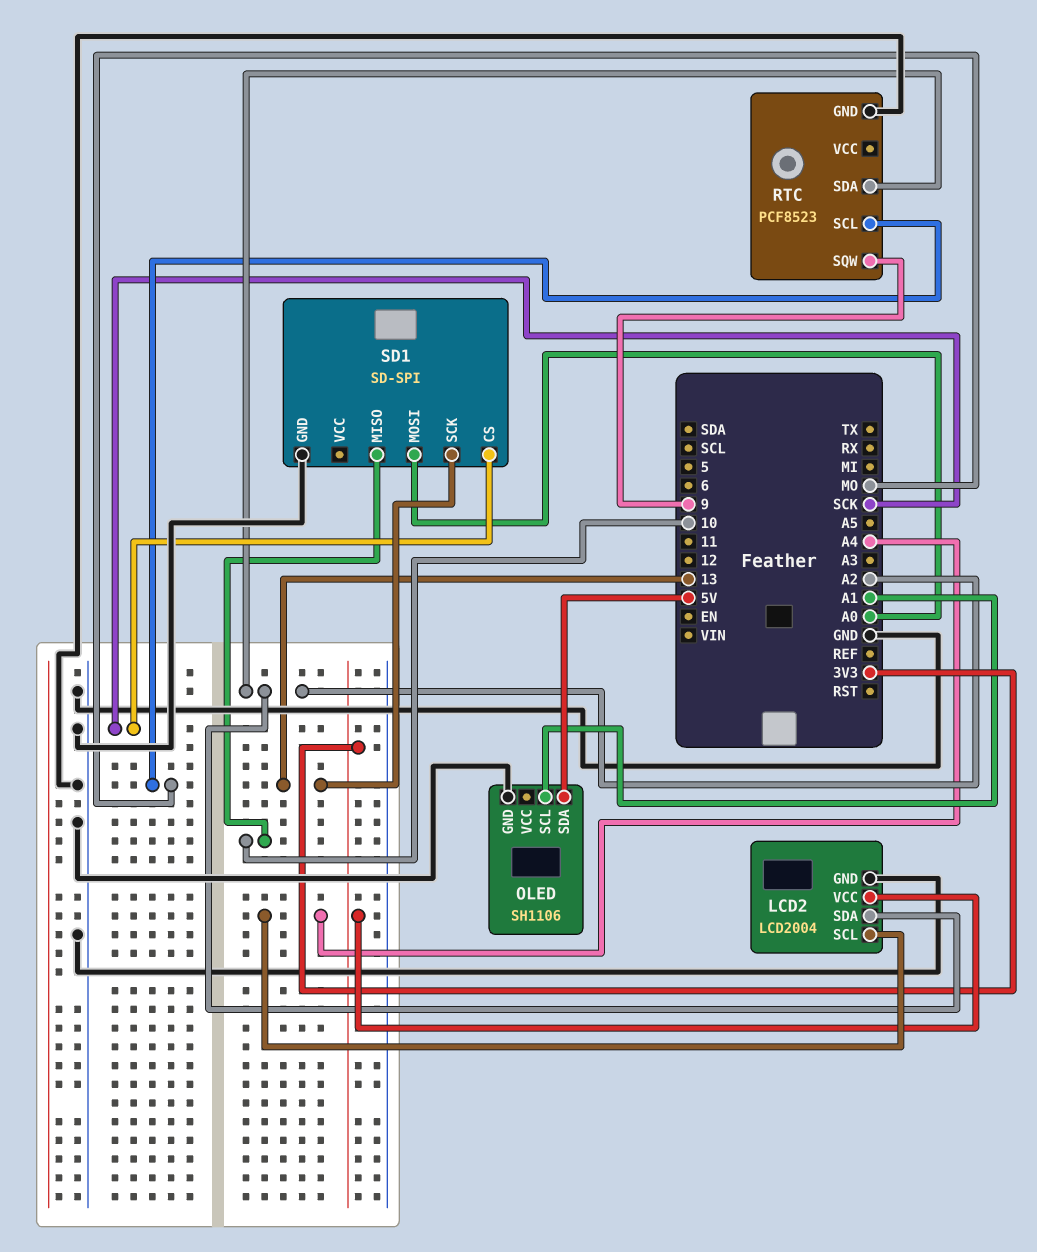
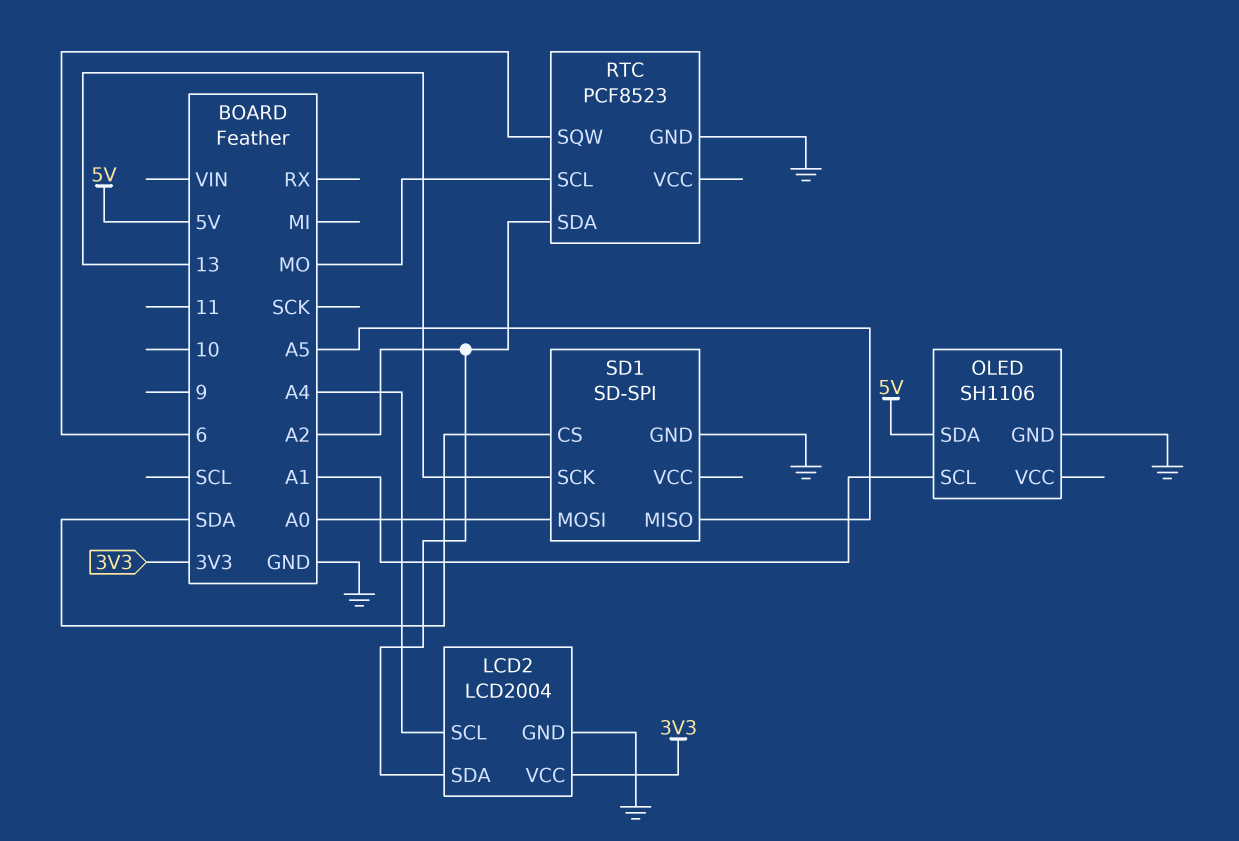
RTC pin SQW: 9 -> 6
SD1 pin CS: SCK -> SDA
SD1 pin MISO: 10 -> A5

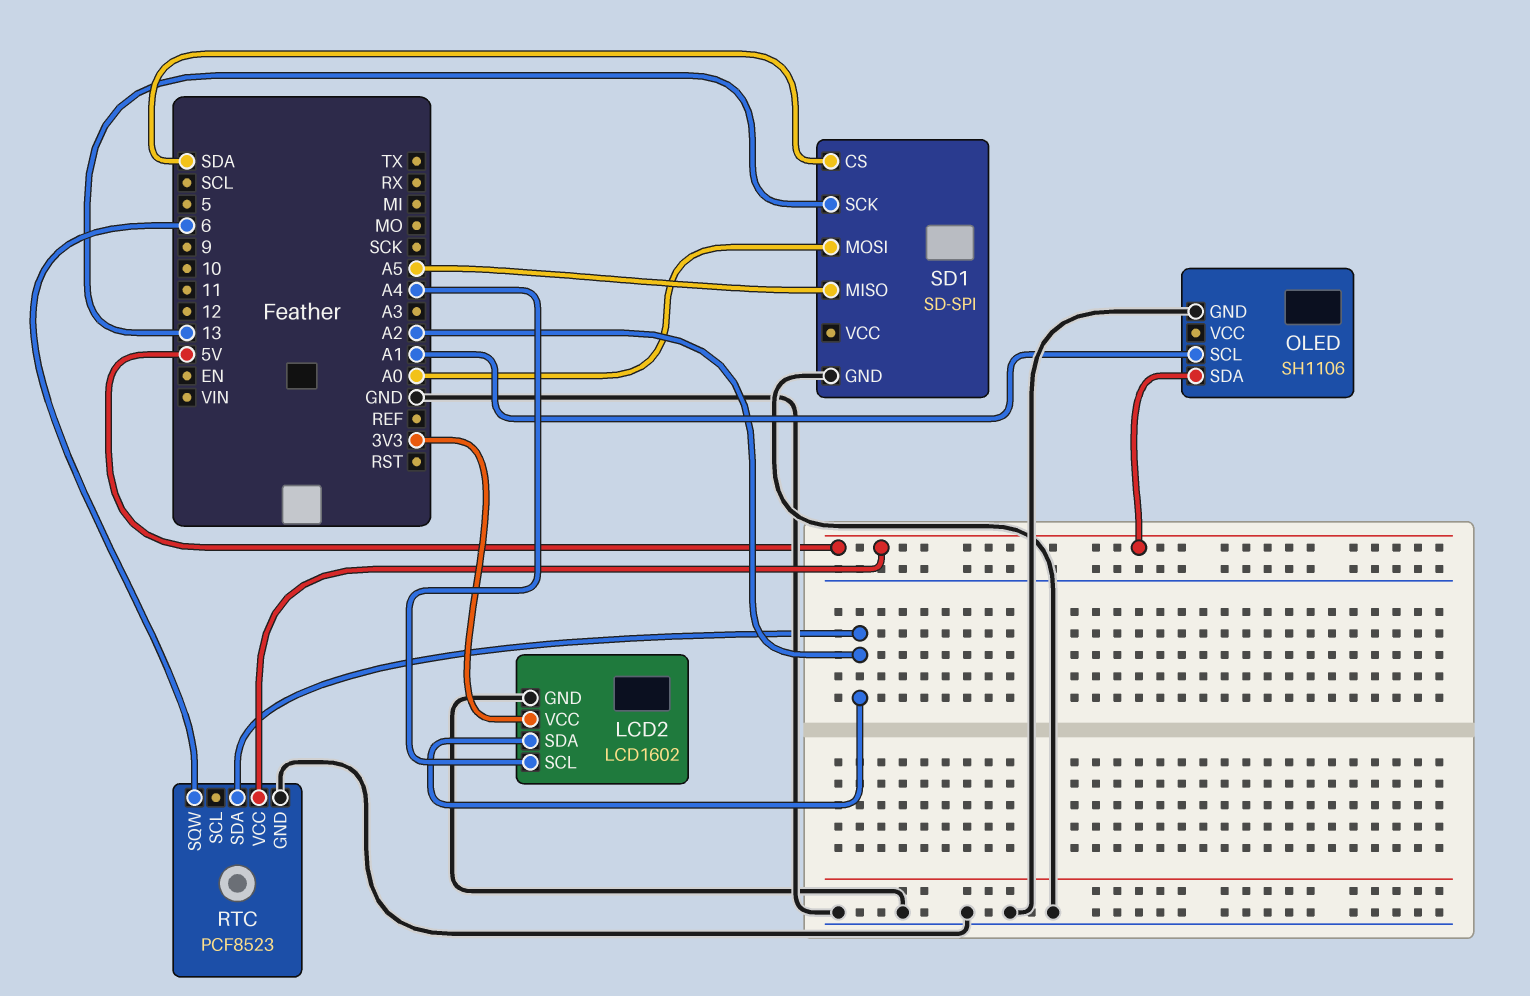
LCD2: LCD2004 -> LCD1602
RTC pin SCL: MO -> none
RTC pin VCC: none -> 5V

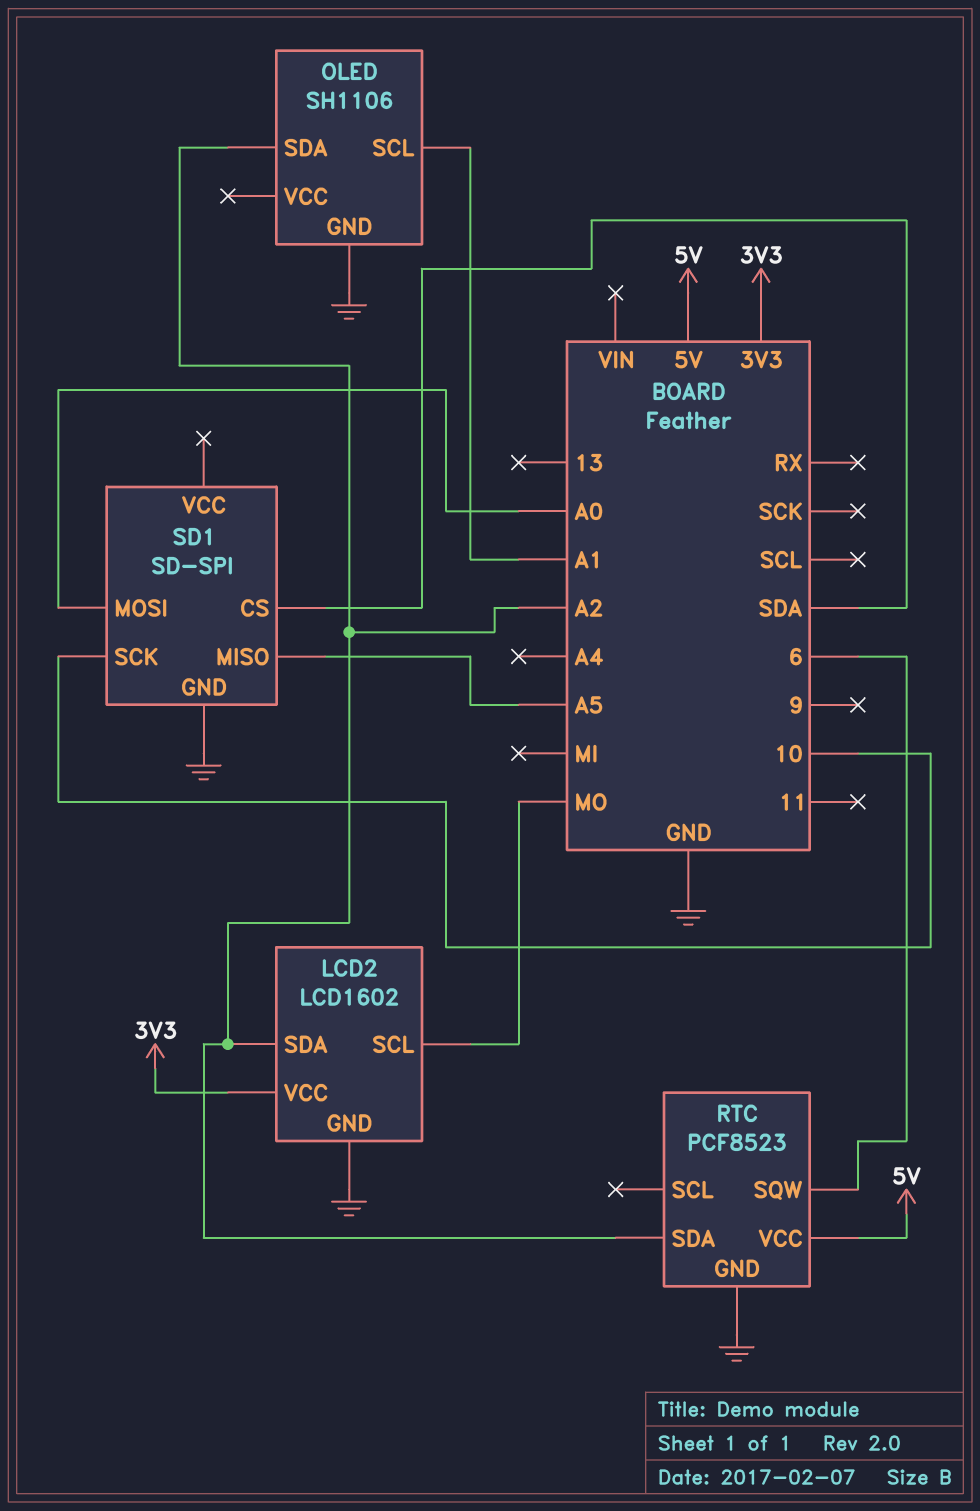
LCD2 pin SCL: A4 -> MO
OLED pin SDA: 5V -> A2
SD1 pin SCK: 13 -> 10

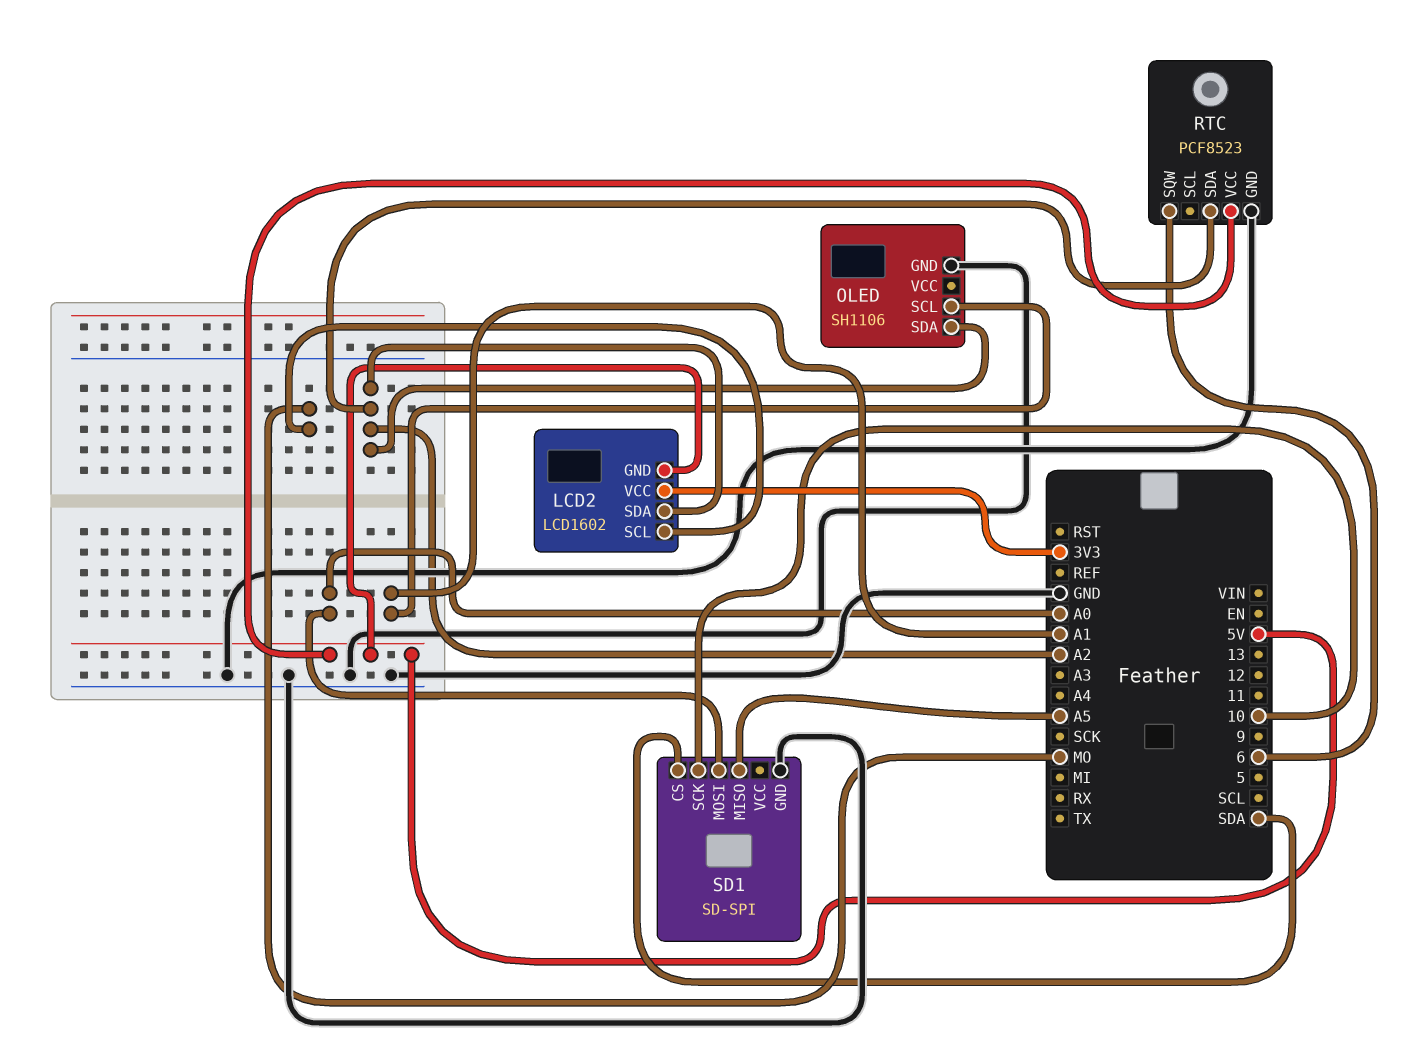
LCD2 pin GND: GND -> 5V

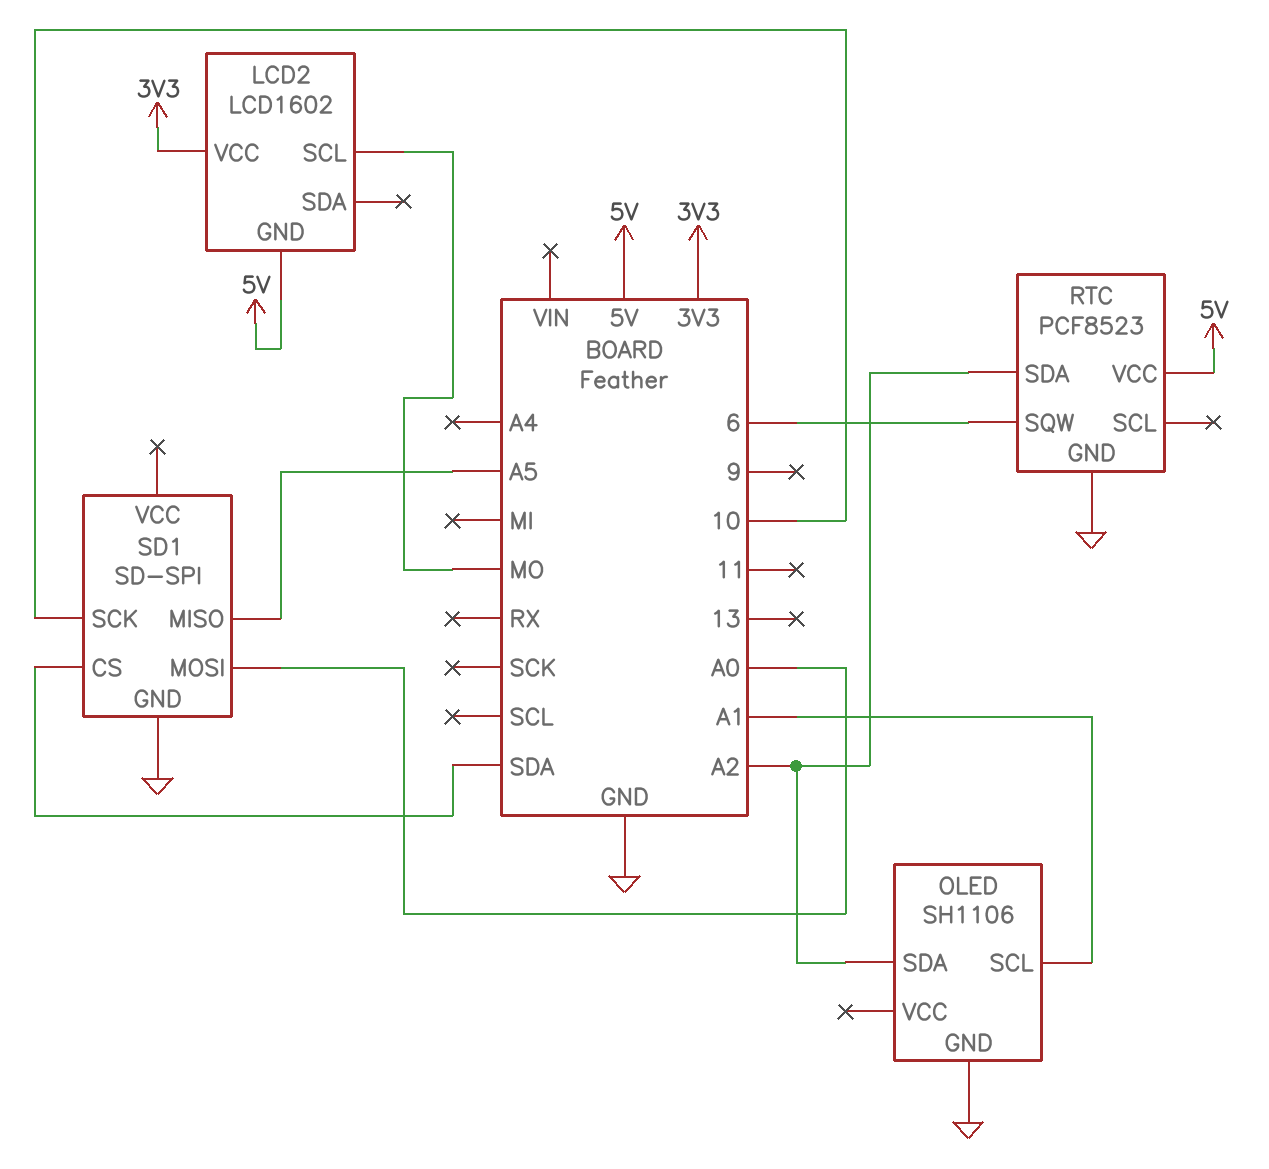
LCD2 pin SDA: A2 -> none

